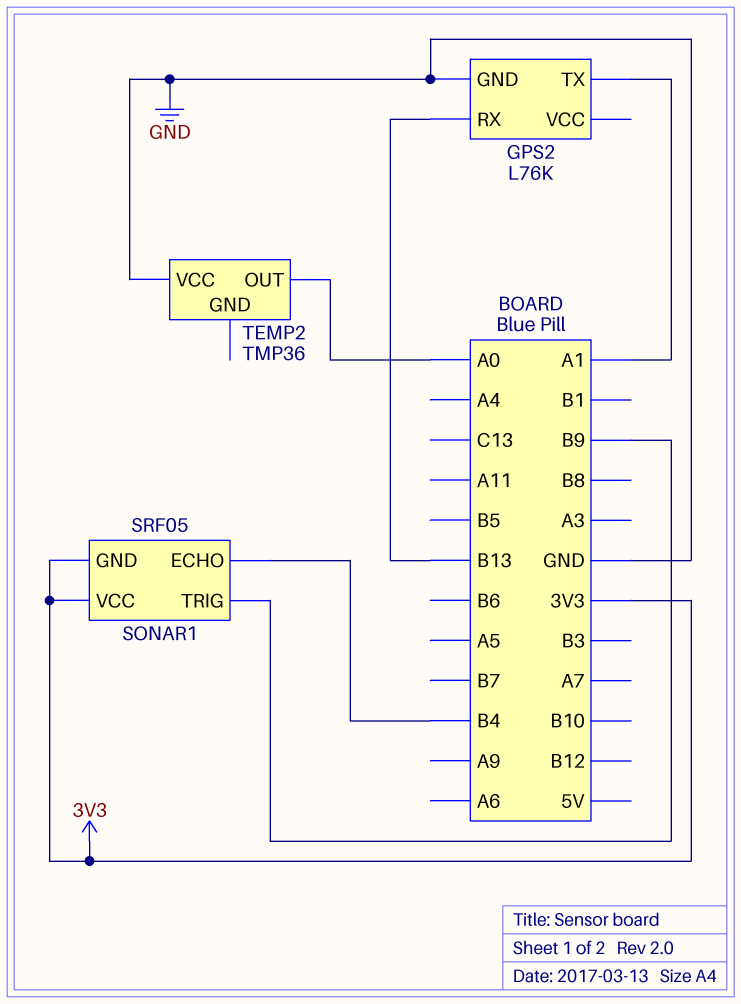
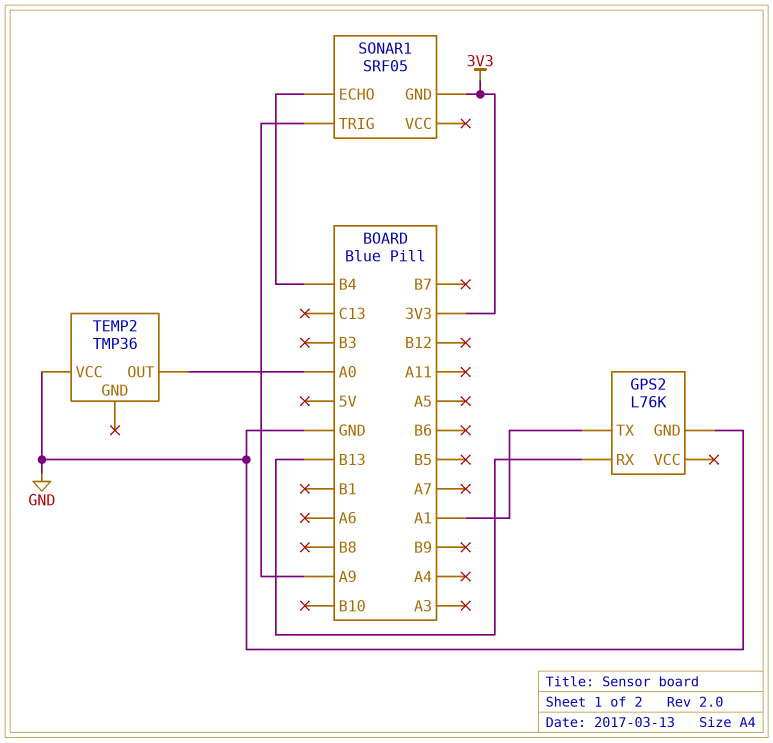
SONAR1 pin TRIG: B9 -> A9
SONAR1 pin VCC: 3V3 -> none

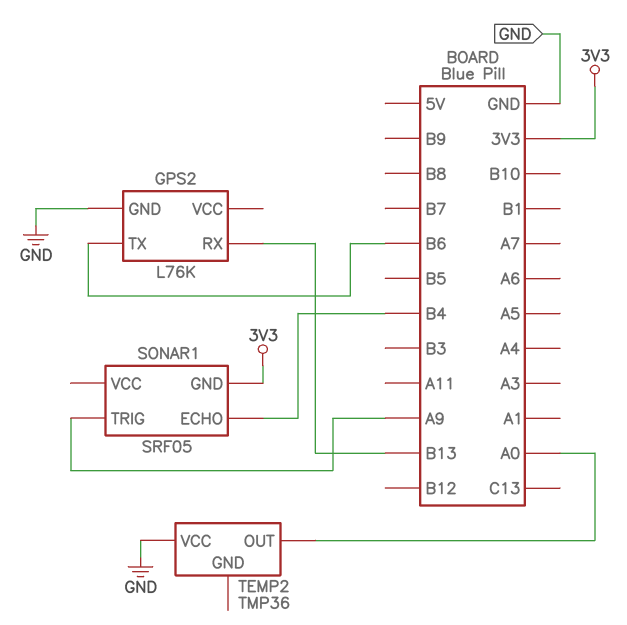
GPS2 pin TX: A1 -> B6

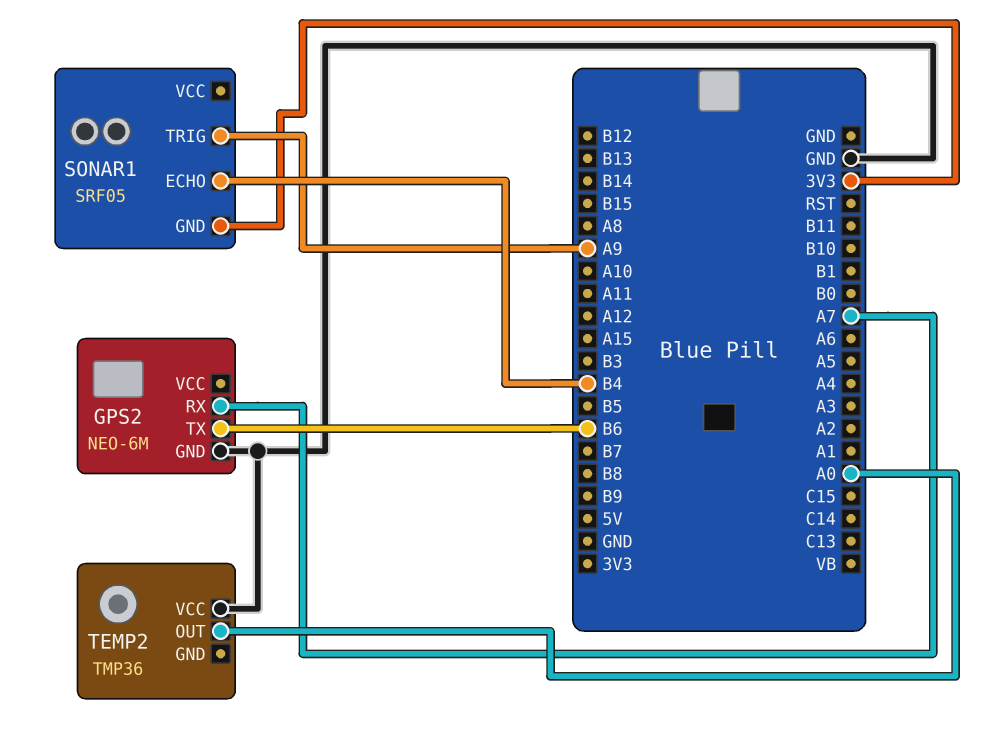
GPS2: L76K -> NEO-6M
GPS2 pin RX: B13 -> A7

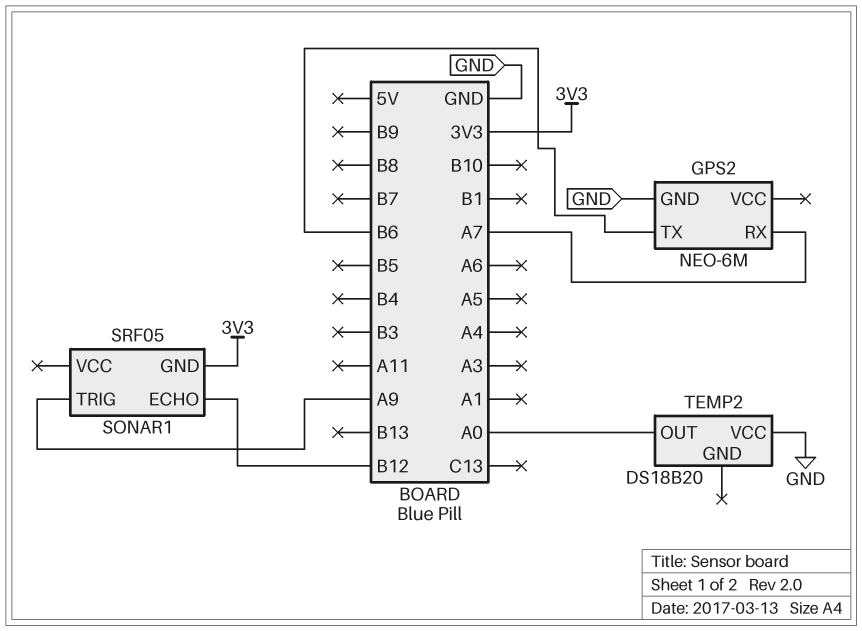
SONAR1 pin ECHO: B4 -> B12
TEMP2: TMP36 -> DS18B20

